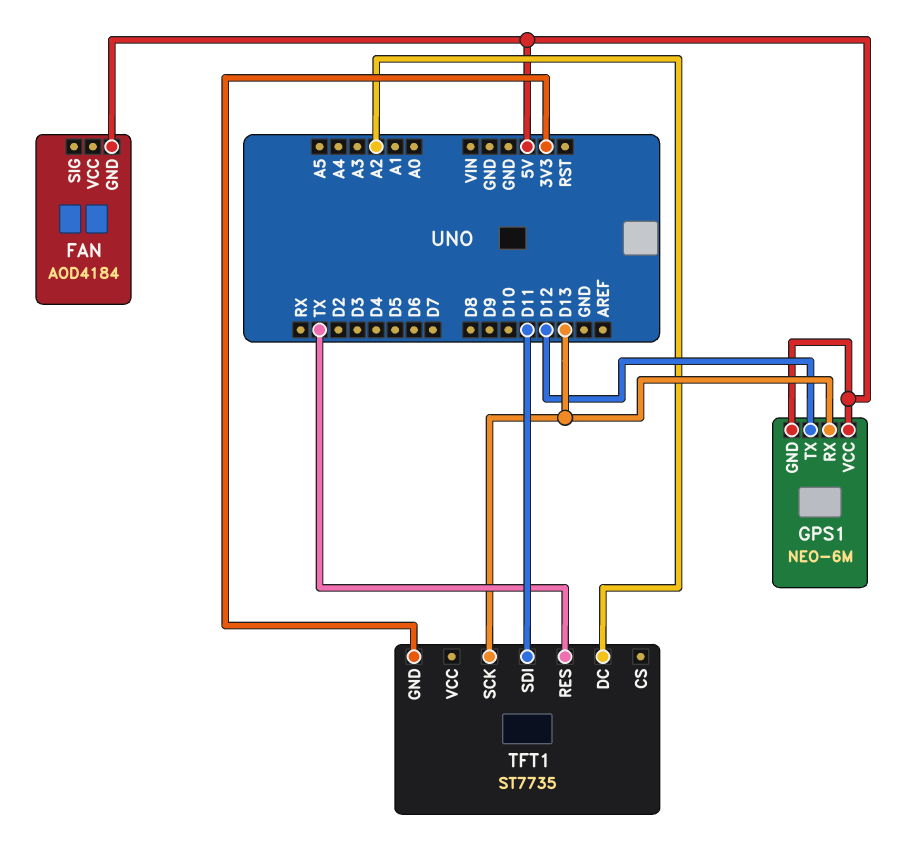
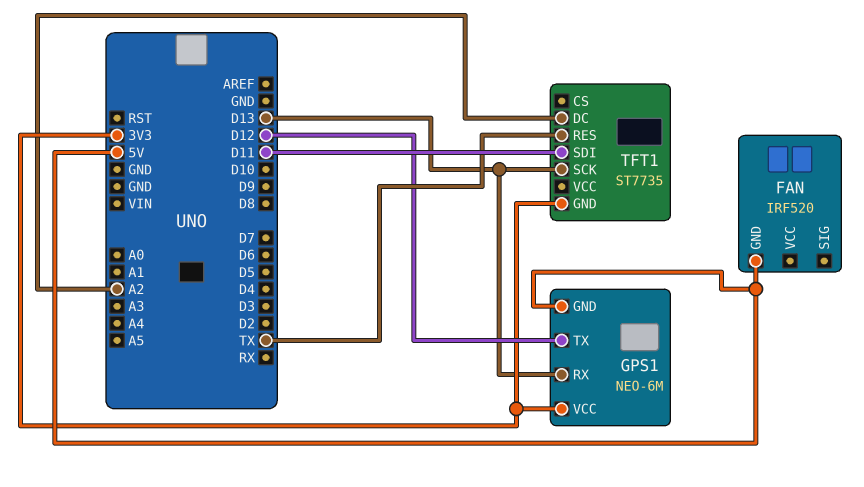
FAN: AOD4184 -> IRF520
GPS1 pin VCC: 5V -> 3V3

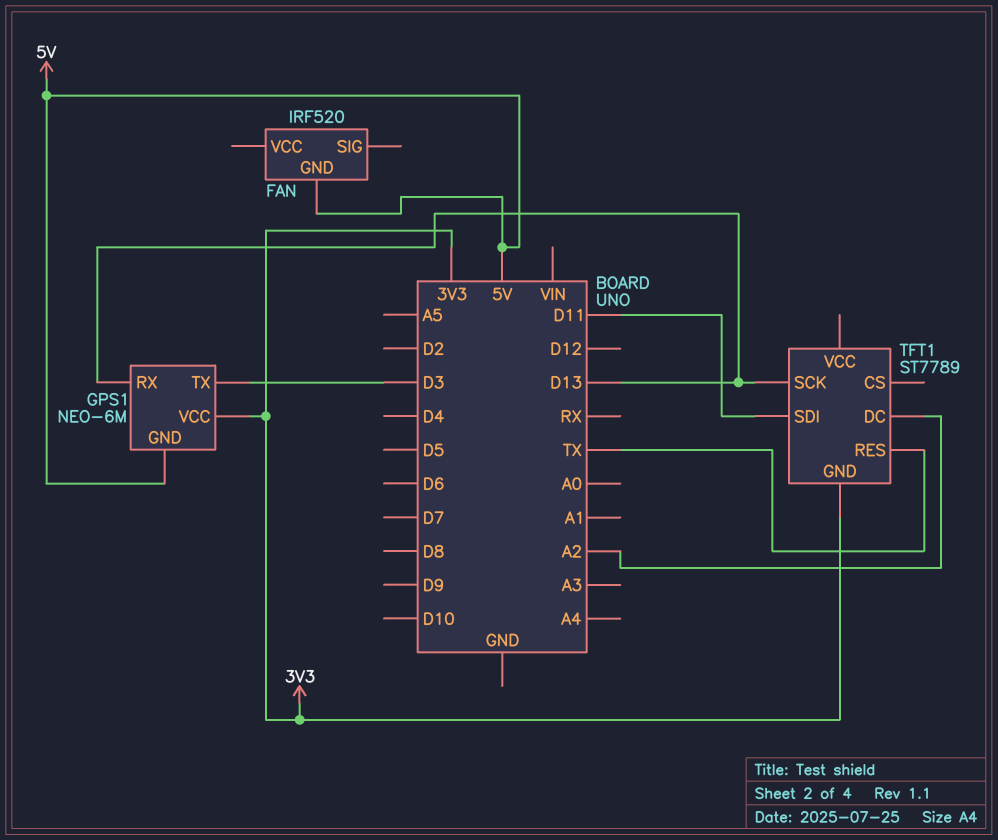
GPS1 pin TX: D12 -> D3
TFT1: ST7735 -> ST7789

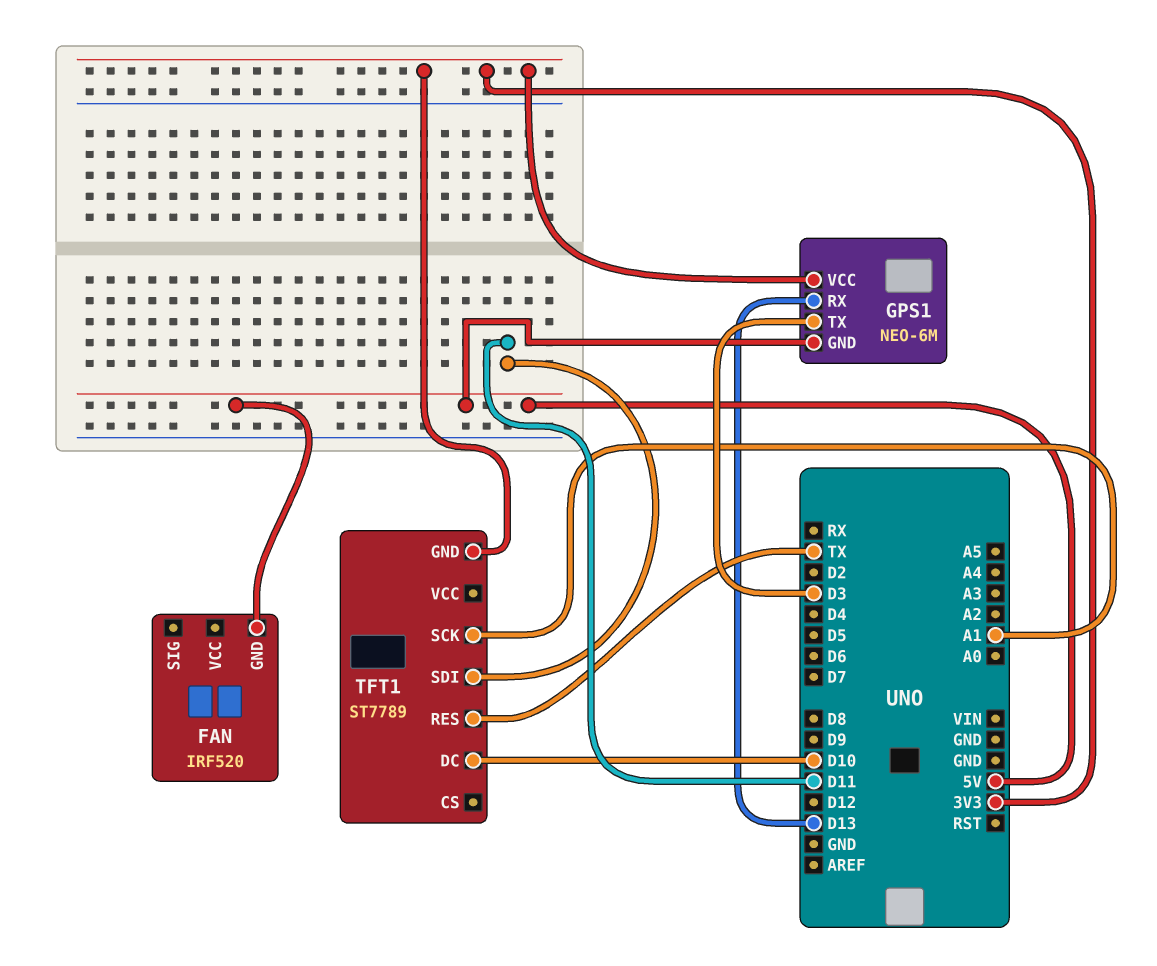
TFT1 pin DC: A2 -> D10
TFT1 pin SCK: D13 -> A1

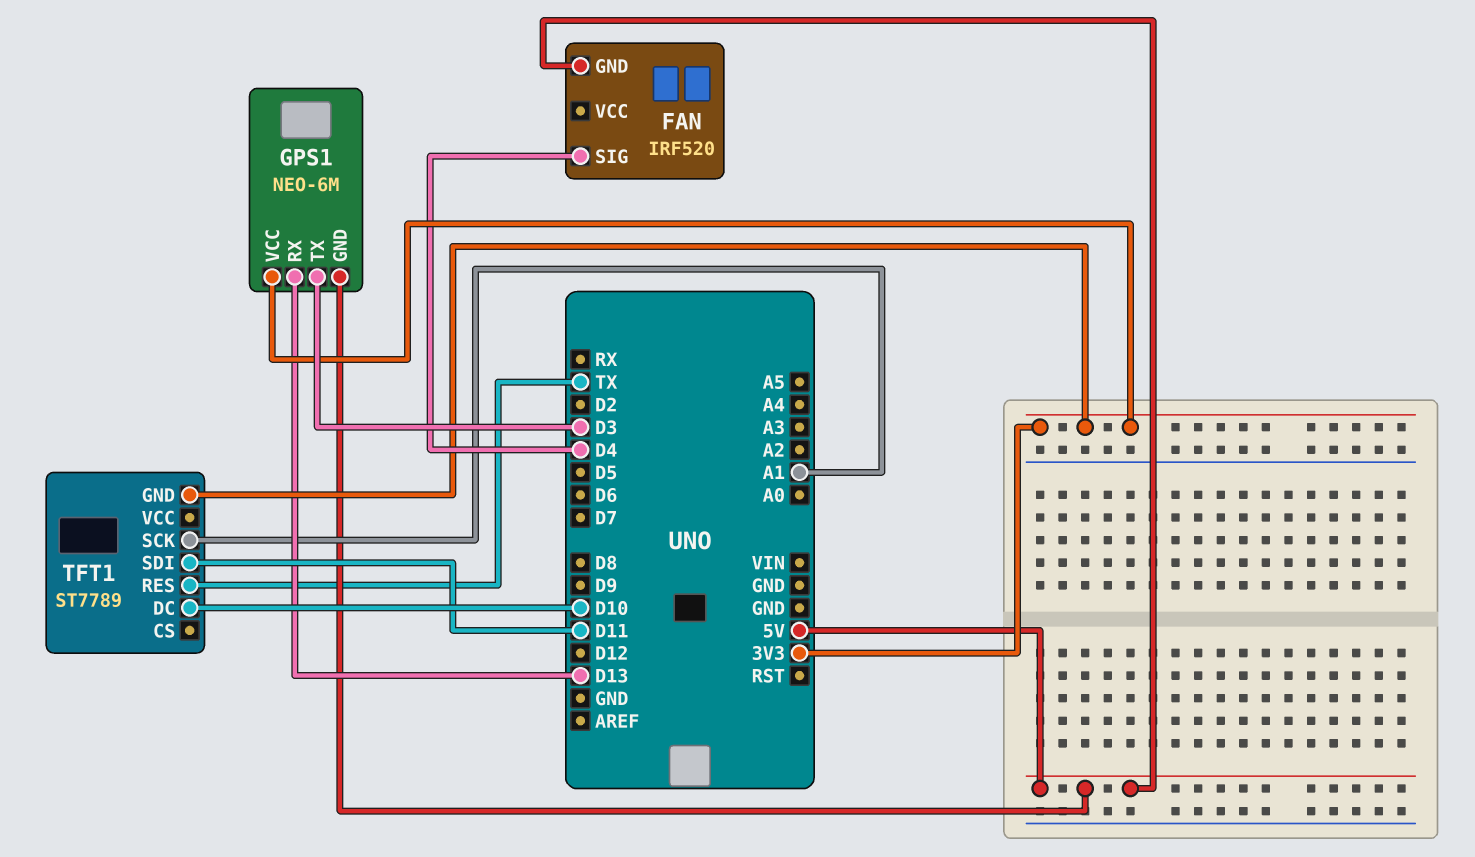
FAN pin SIG: none -> D4

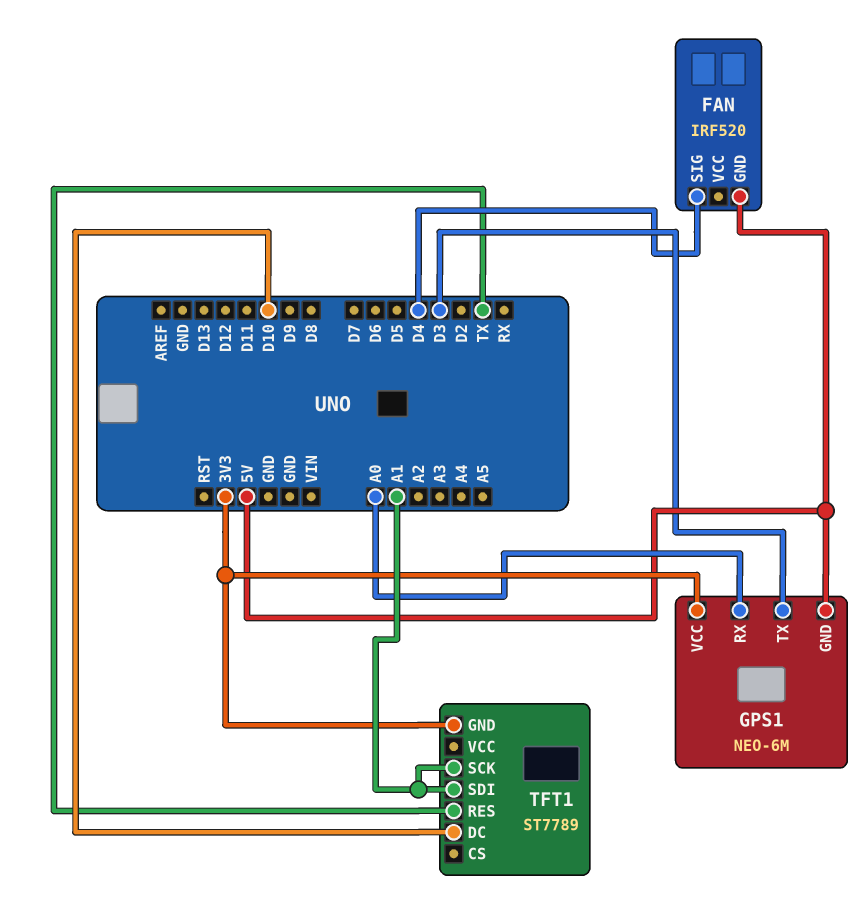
GPS1 pin RX: D13 -> A0
TFT1 pin SDI: D11 -> A1

